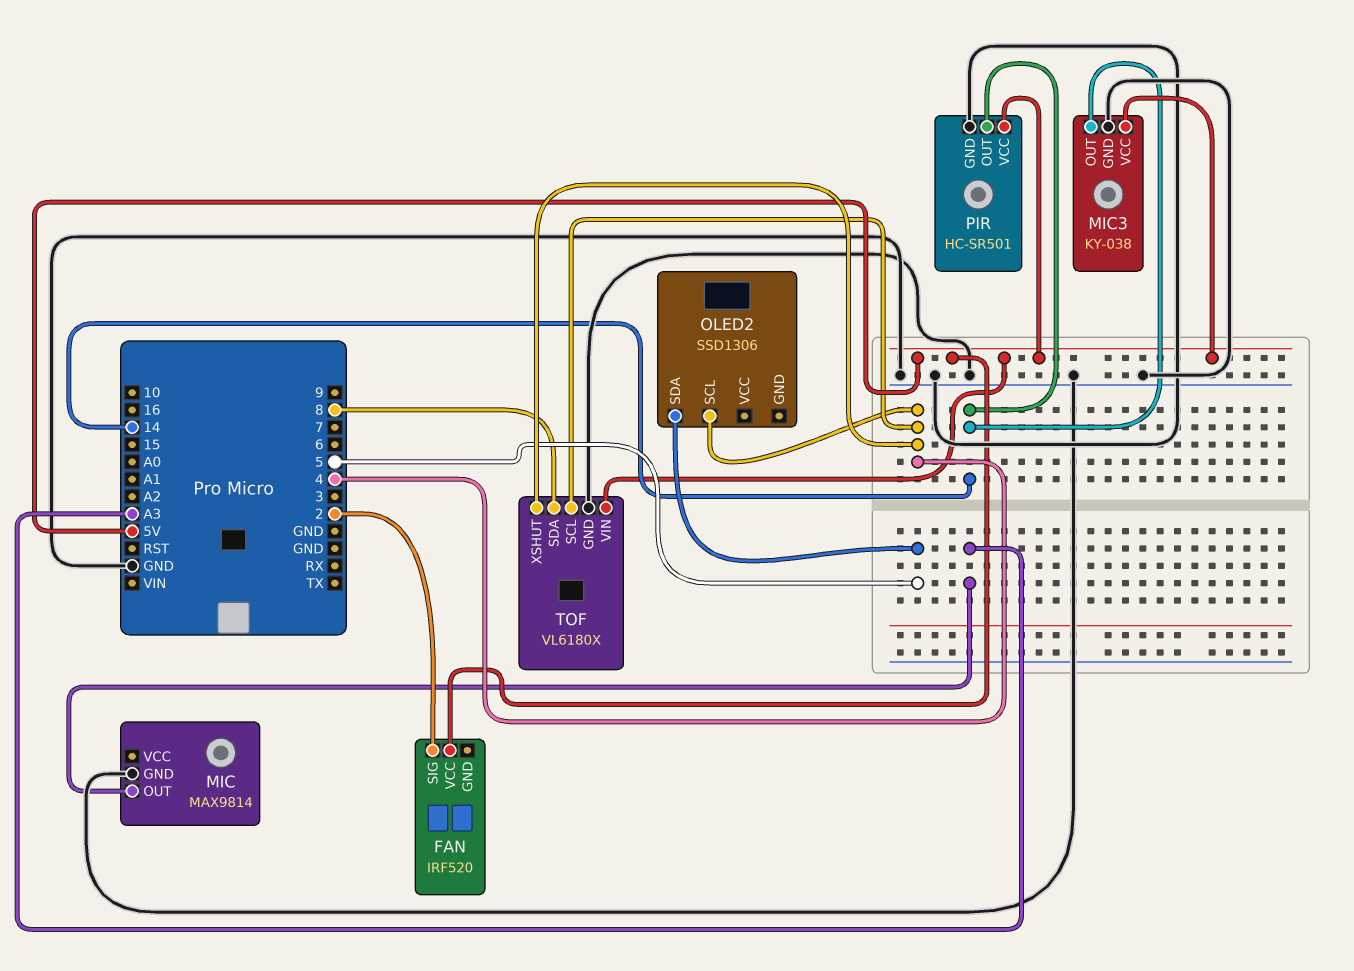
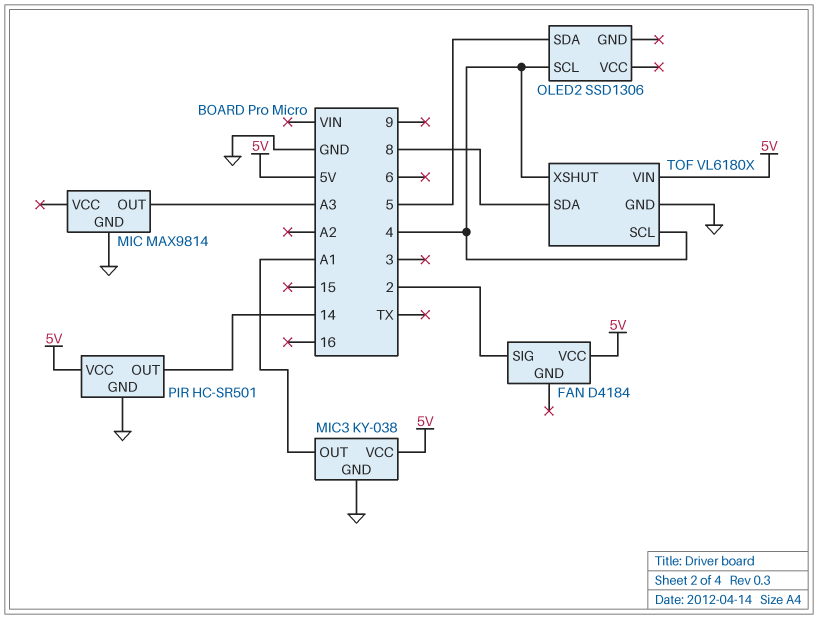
FAN: IRF520 -> D4184
MIC3 pin OUT: 14 -> A1

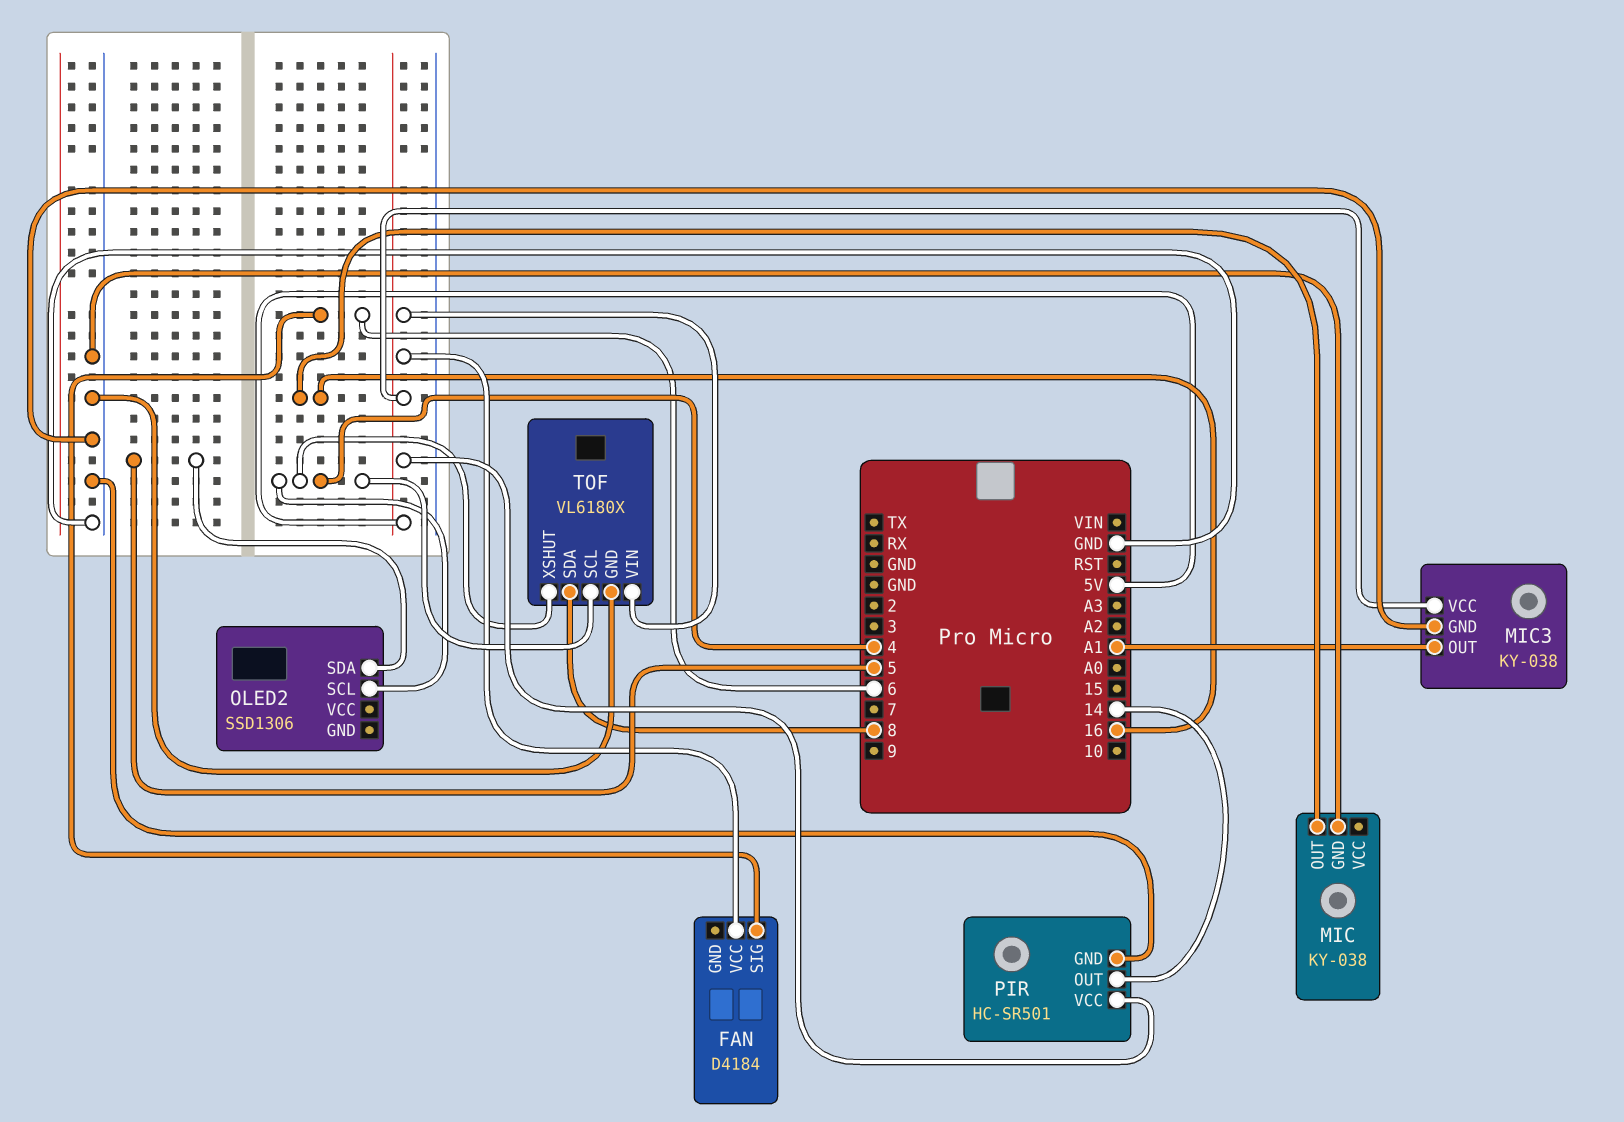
FAN pin SIG: 2 -> 6
MIC: MAX9814 -> KY-038
MIC pin OUT: A3 -> 16

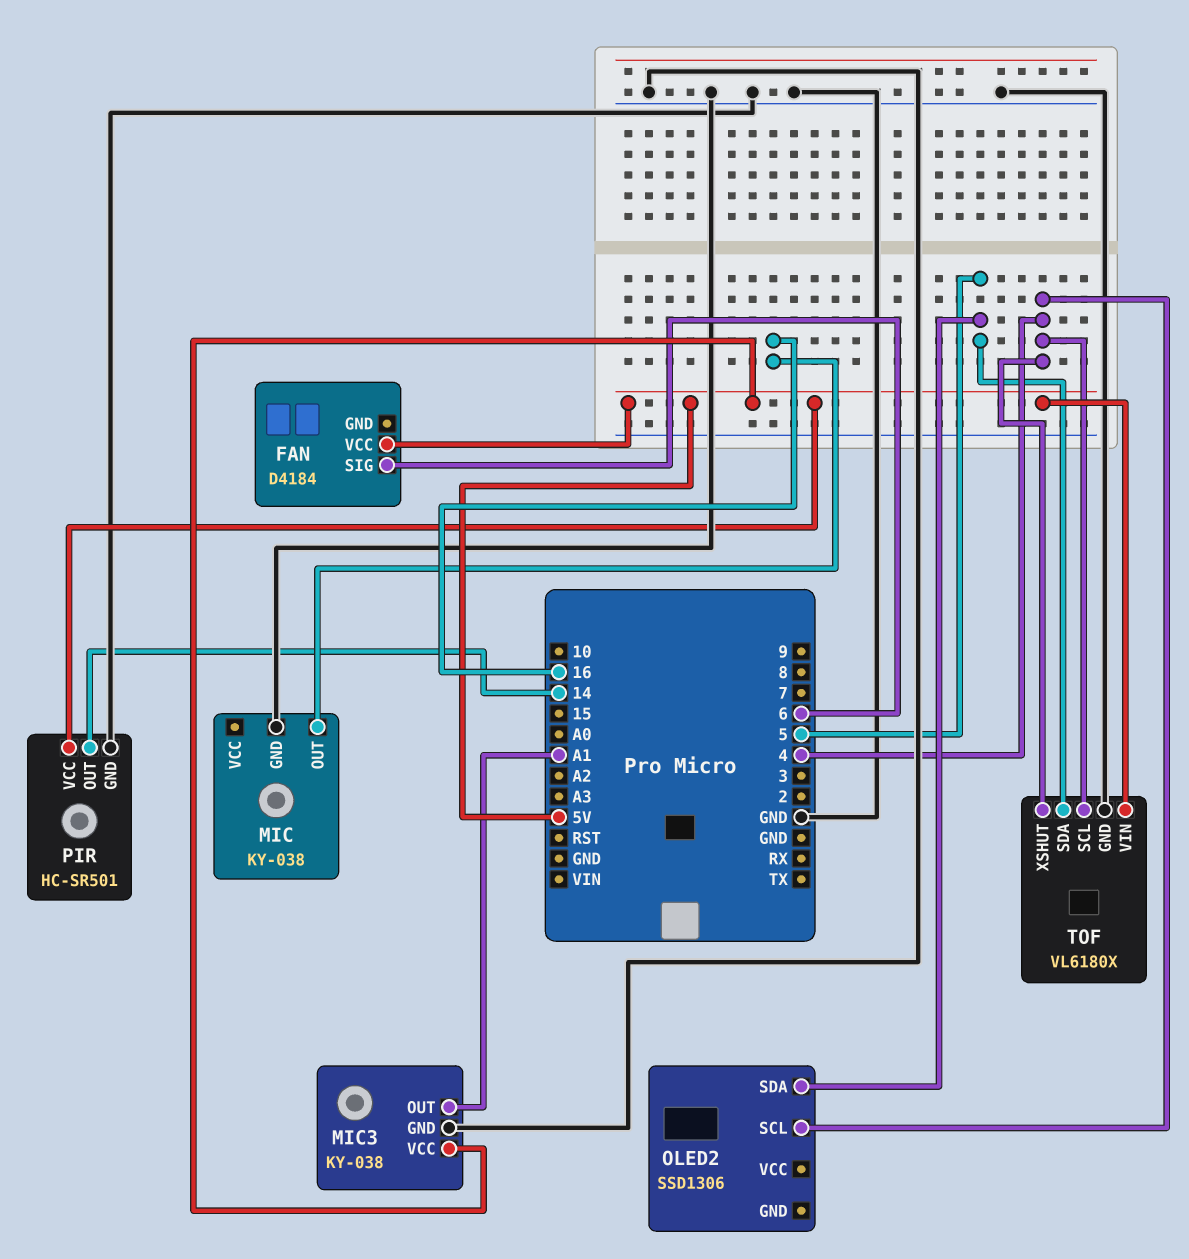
TOF pin SDA: 8 -> 5

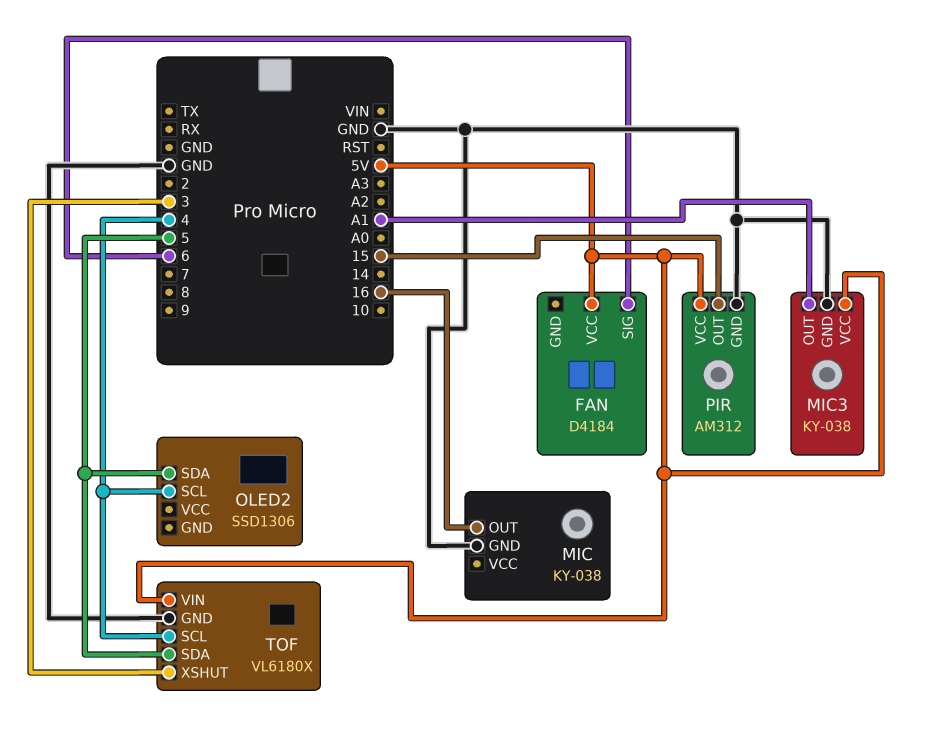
PIR: HC-SR501 -> AM312
PIR pin OUT: 14 -> 15
TOF pin XSHUT: 4 -> 3

